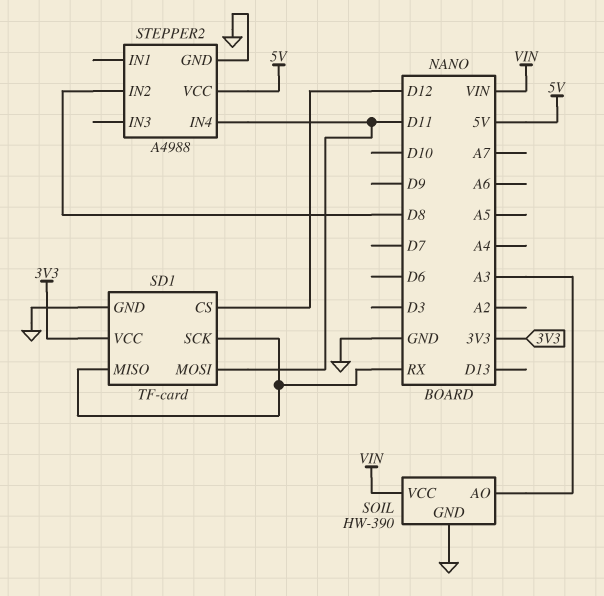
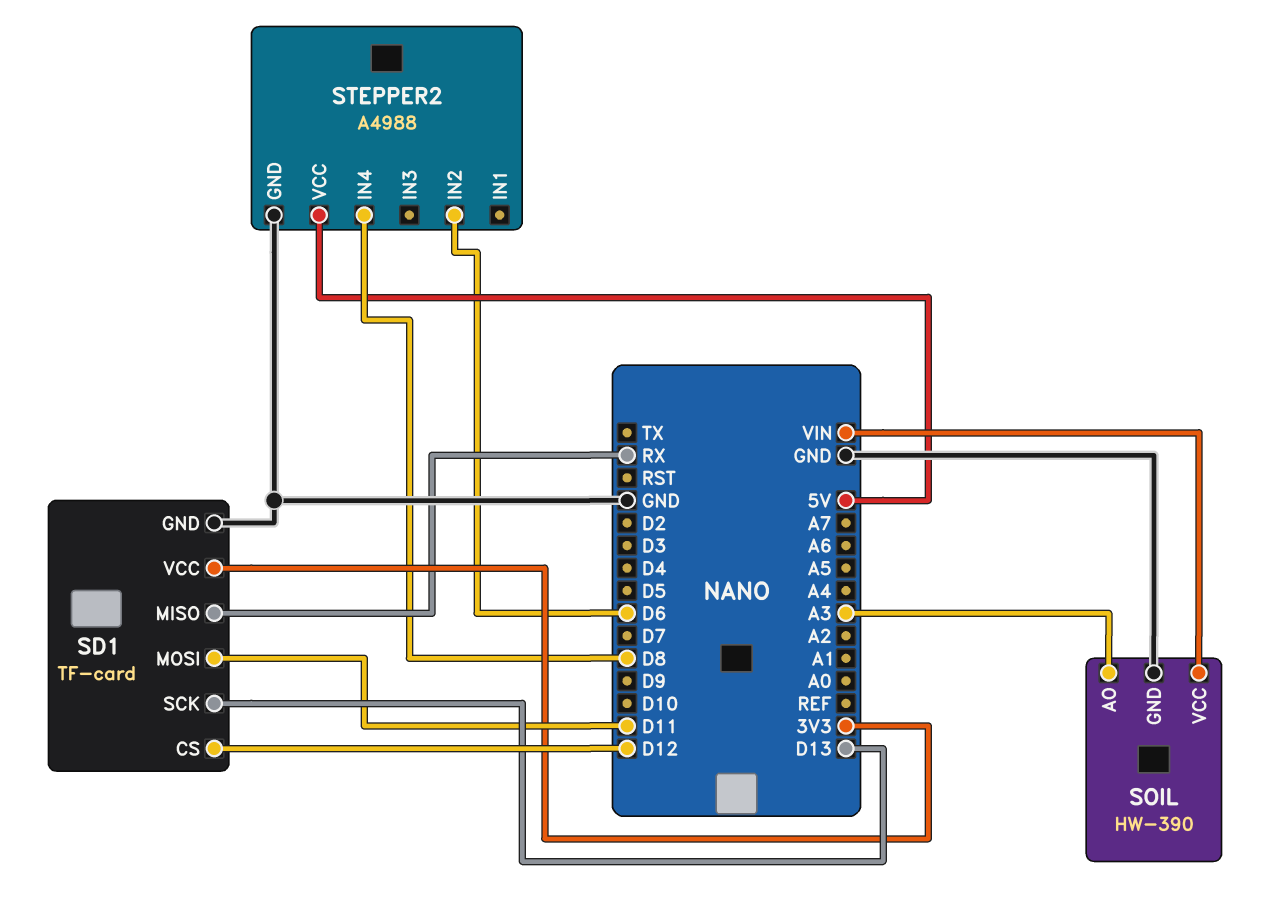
SD1 pin SCK: RX -> D13
STEPPER2 pin IN2: D8 -> D6
STEPPER2 pin IN4: D11 -> D8

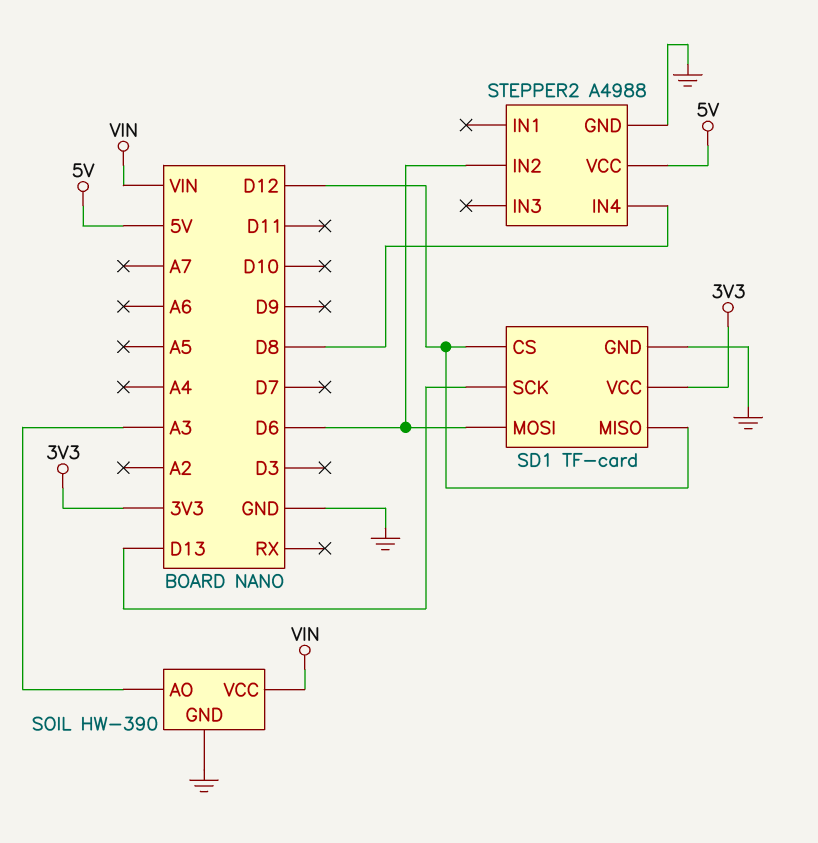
SD1 pin MISO: RX -> D12
SD1 pin MOSI: D11 -> D6

